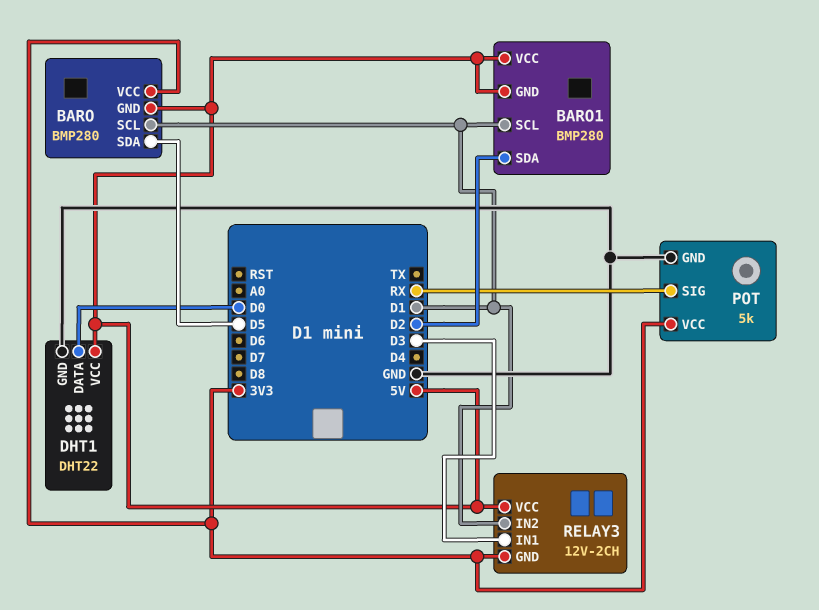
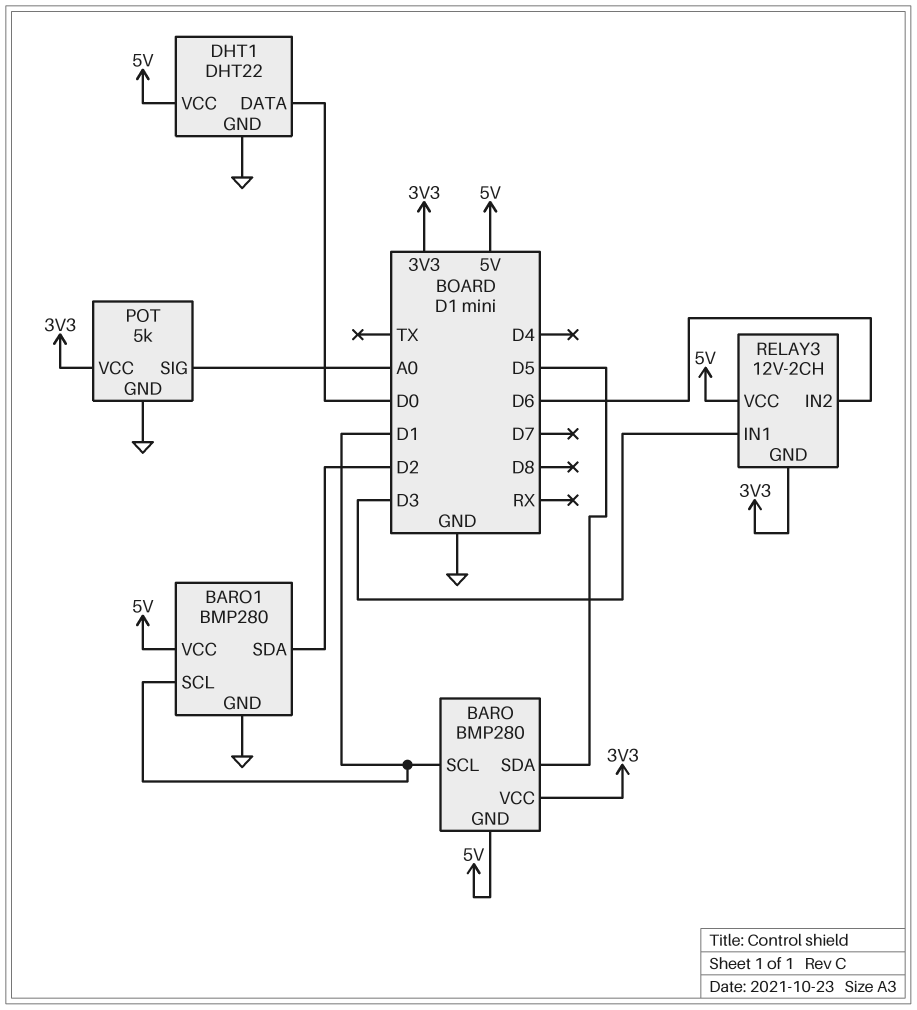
BARO1 pin GND: 5V -> GND
POT pin SIG: RX -> A0
RELAY3 pin IN2: D1 -> D6

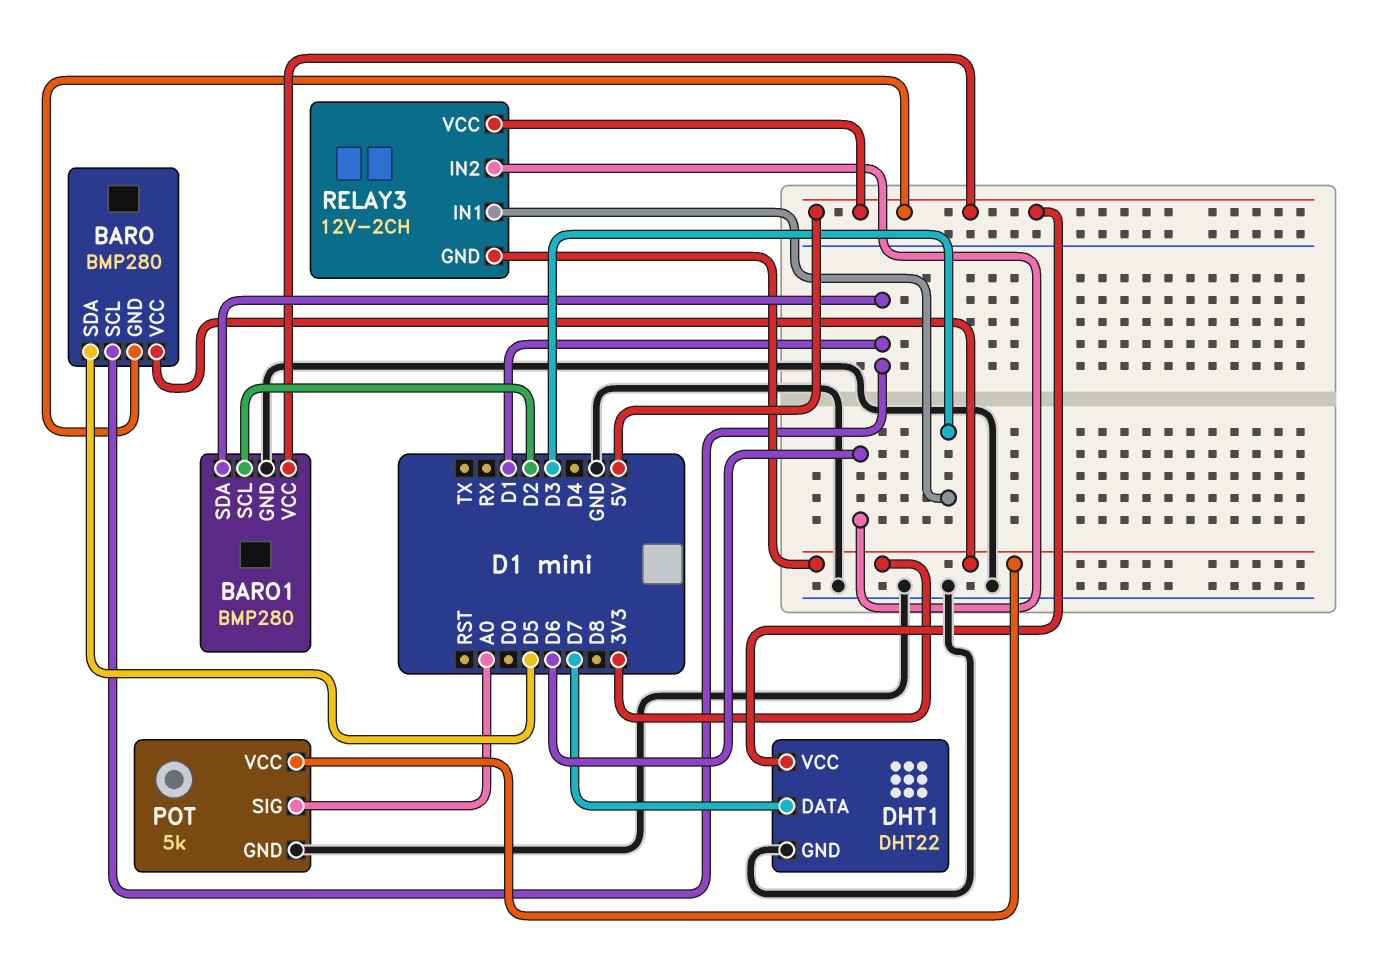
BARO1 pin SCL: D1 -> D2
BARO1 pin SDA: D2 -> D1
DHT1 pin DATA: D0 -> D7

